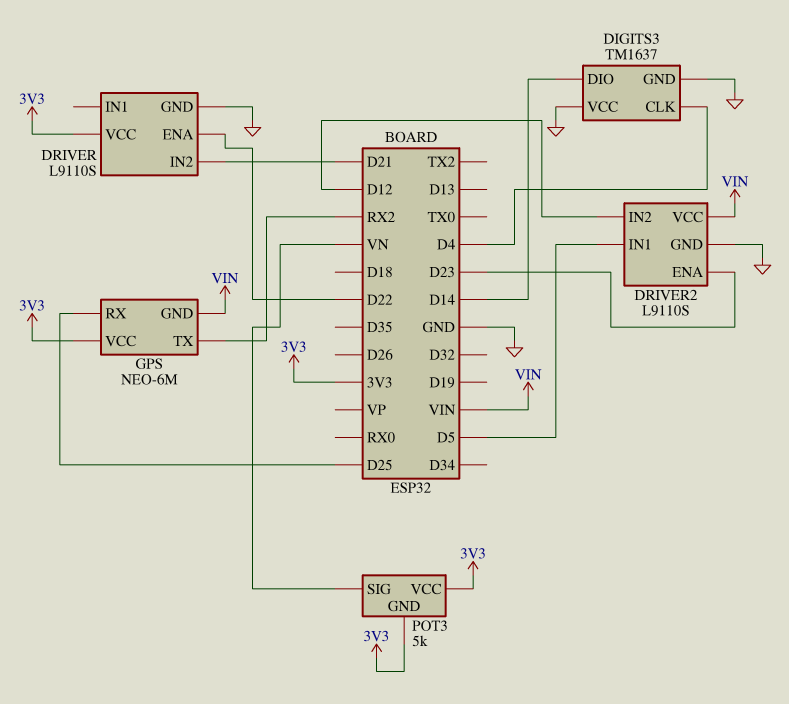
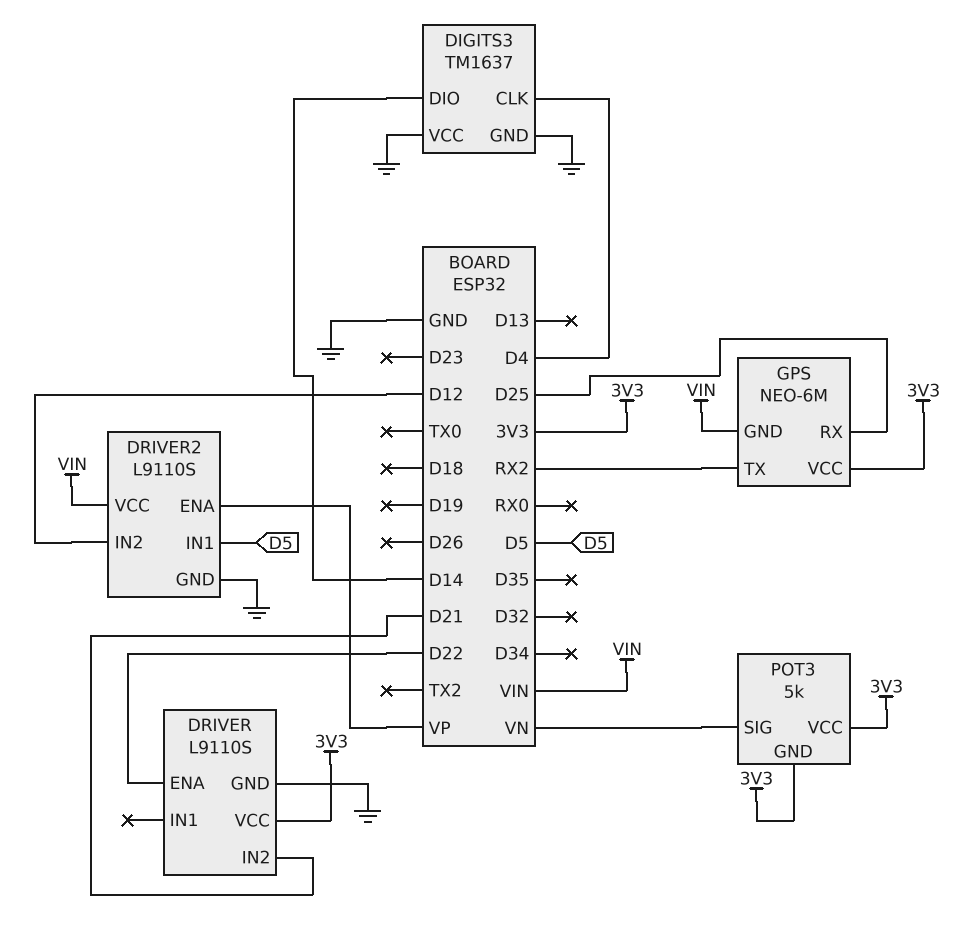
DRIVER2 pin ENA: D23 -> VP

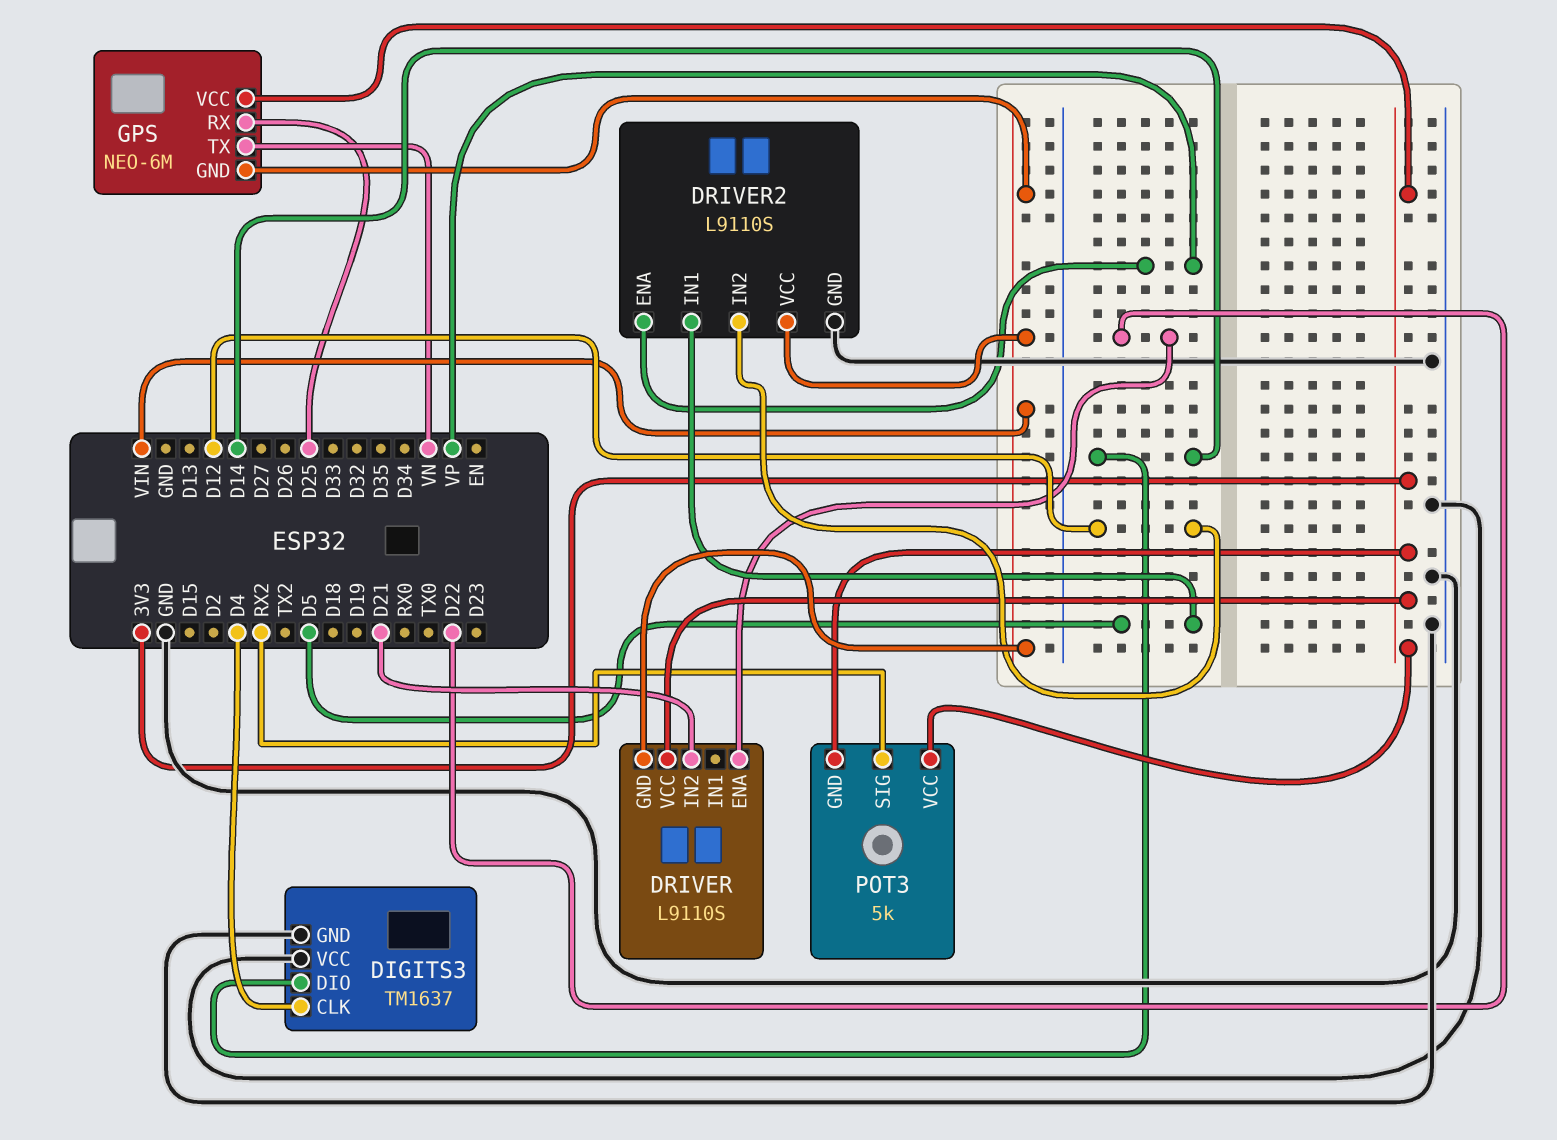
DRIVER pin GND: GND -> VIN
GPS pin TX: RX2 -> VN
POT3 pin SIG: VN -> RX2

